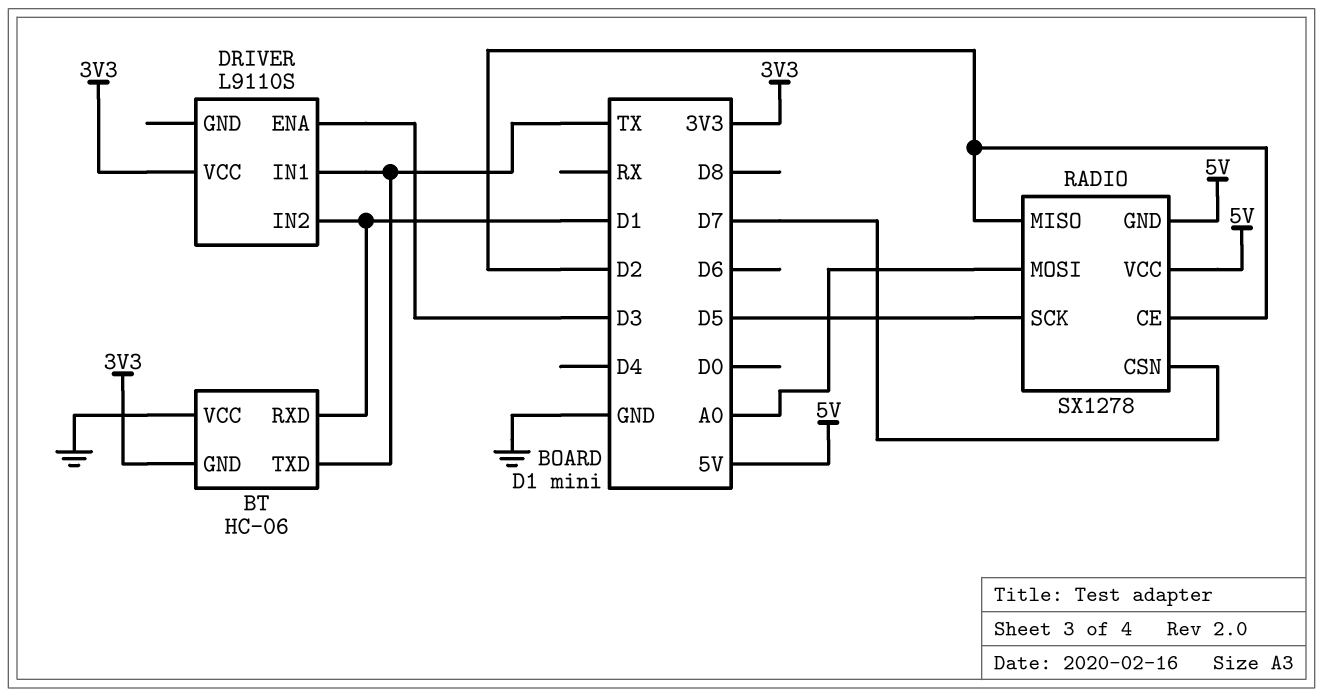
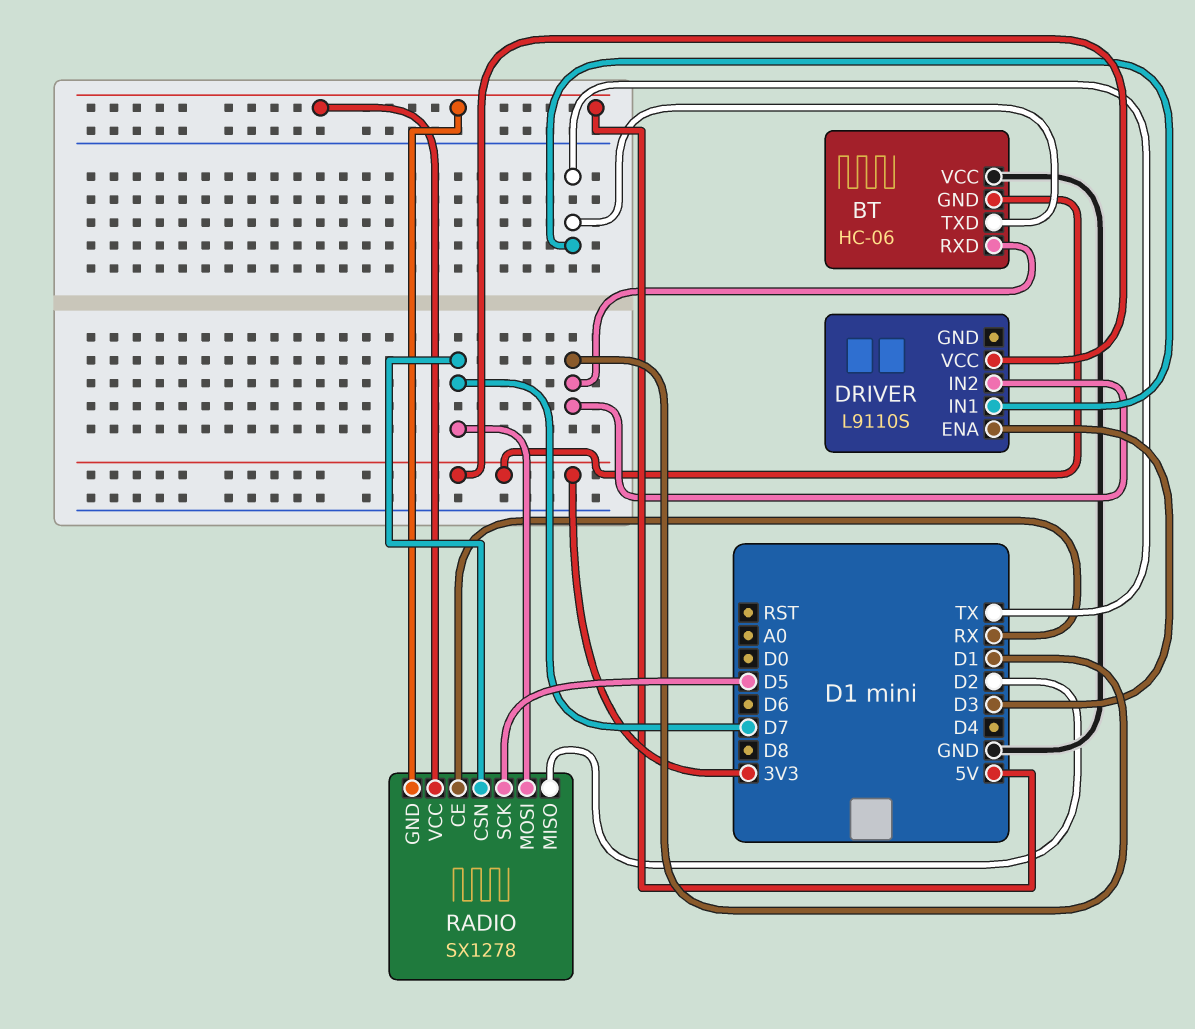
RADIO pin CE: D2 -> RX
RADIO pin MOSI: A0 -> D7

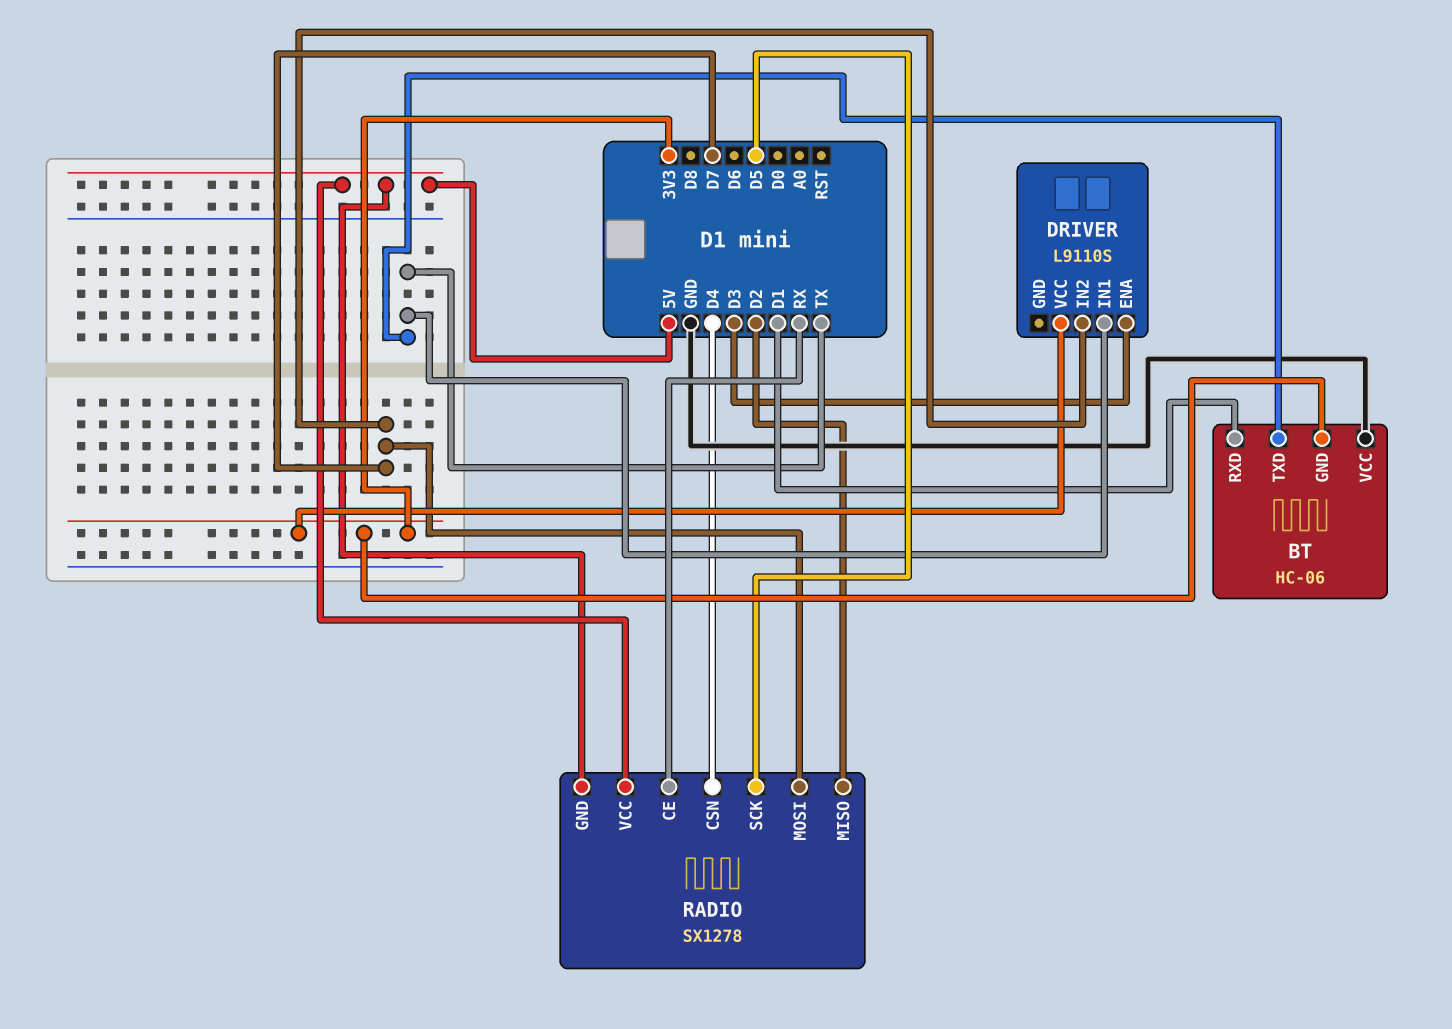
DRIVER pin IN2: D1 -> D7
RADIO pin CSN: D7 -> D4

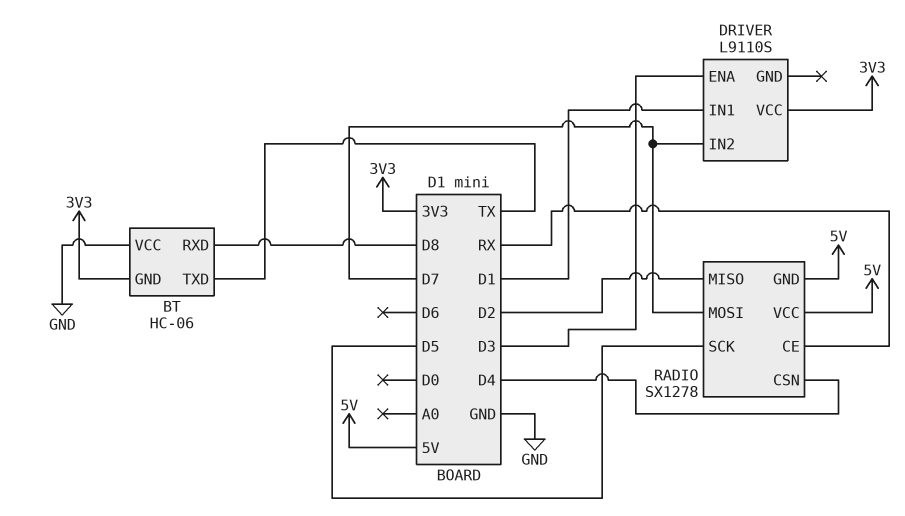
BT pin RXD: D1 -> D8
DRIVER pin IN1: TX -> D1

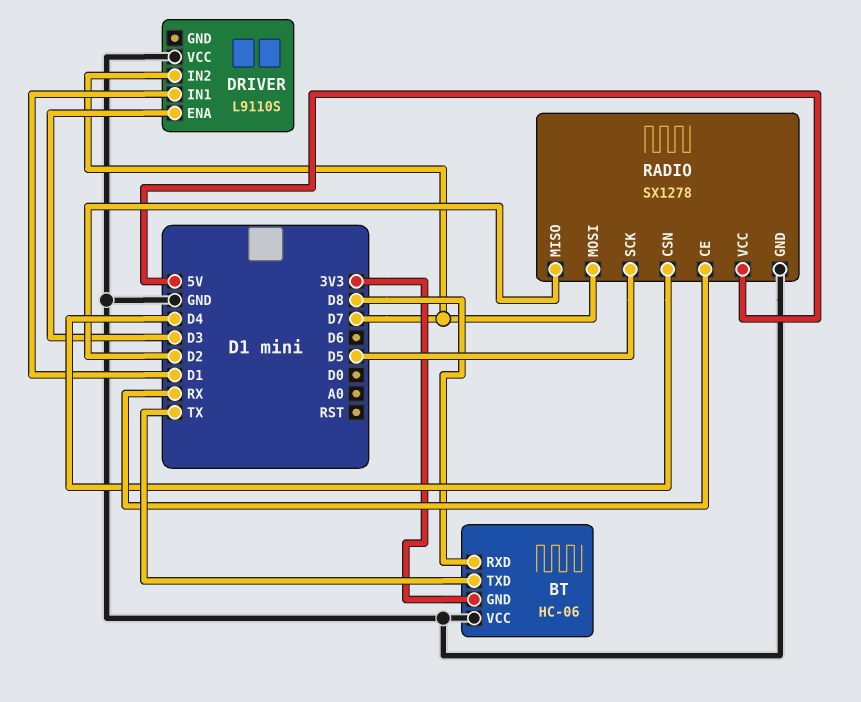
DRIVER pin VCC: 3V3 -> GND
RADIO pin GND: 5V -> GND

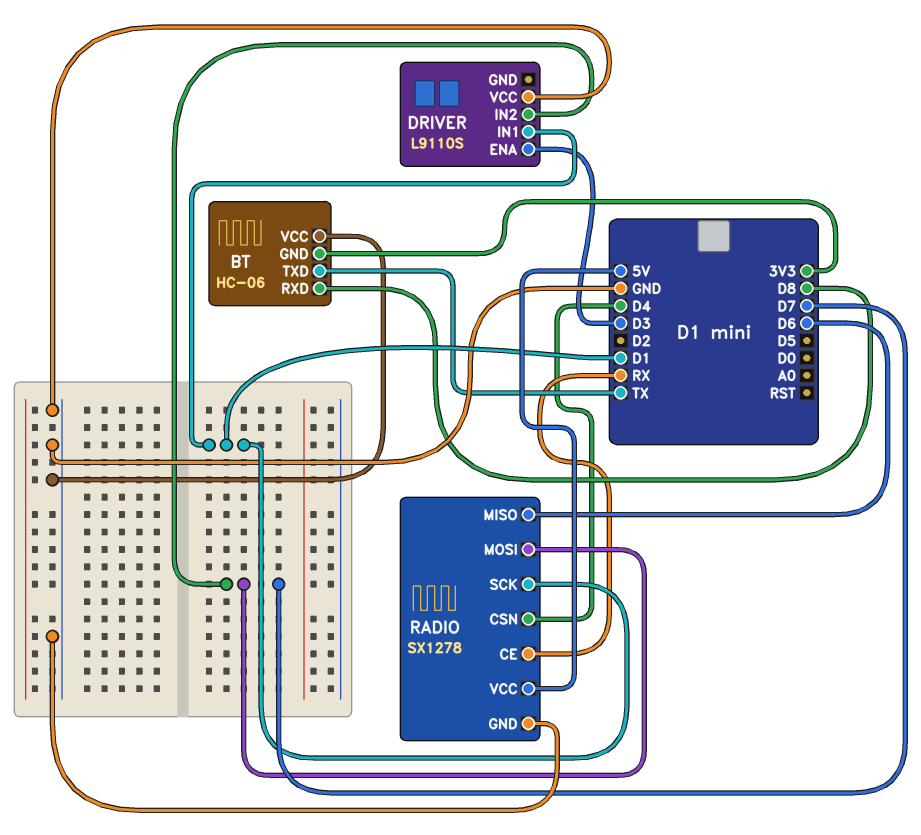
RADIO pin MISO: D2 -> D6
RADIO pin SCK: D5 -> D1

